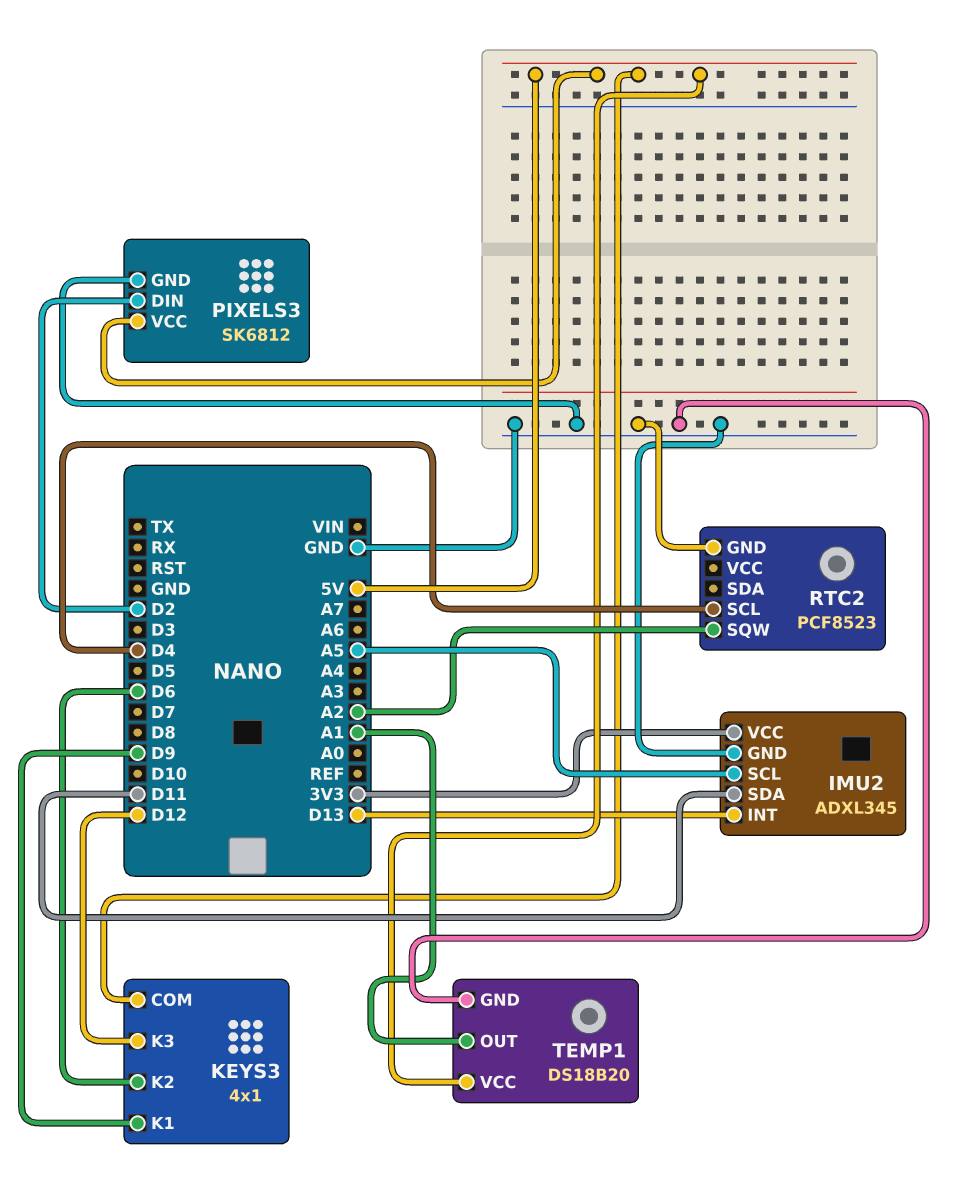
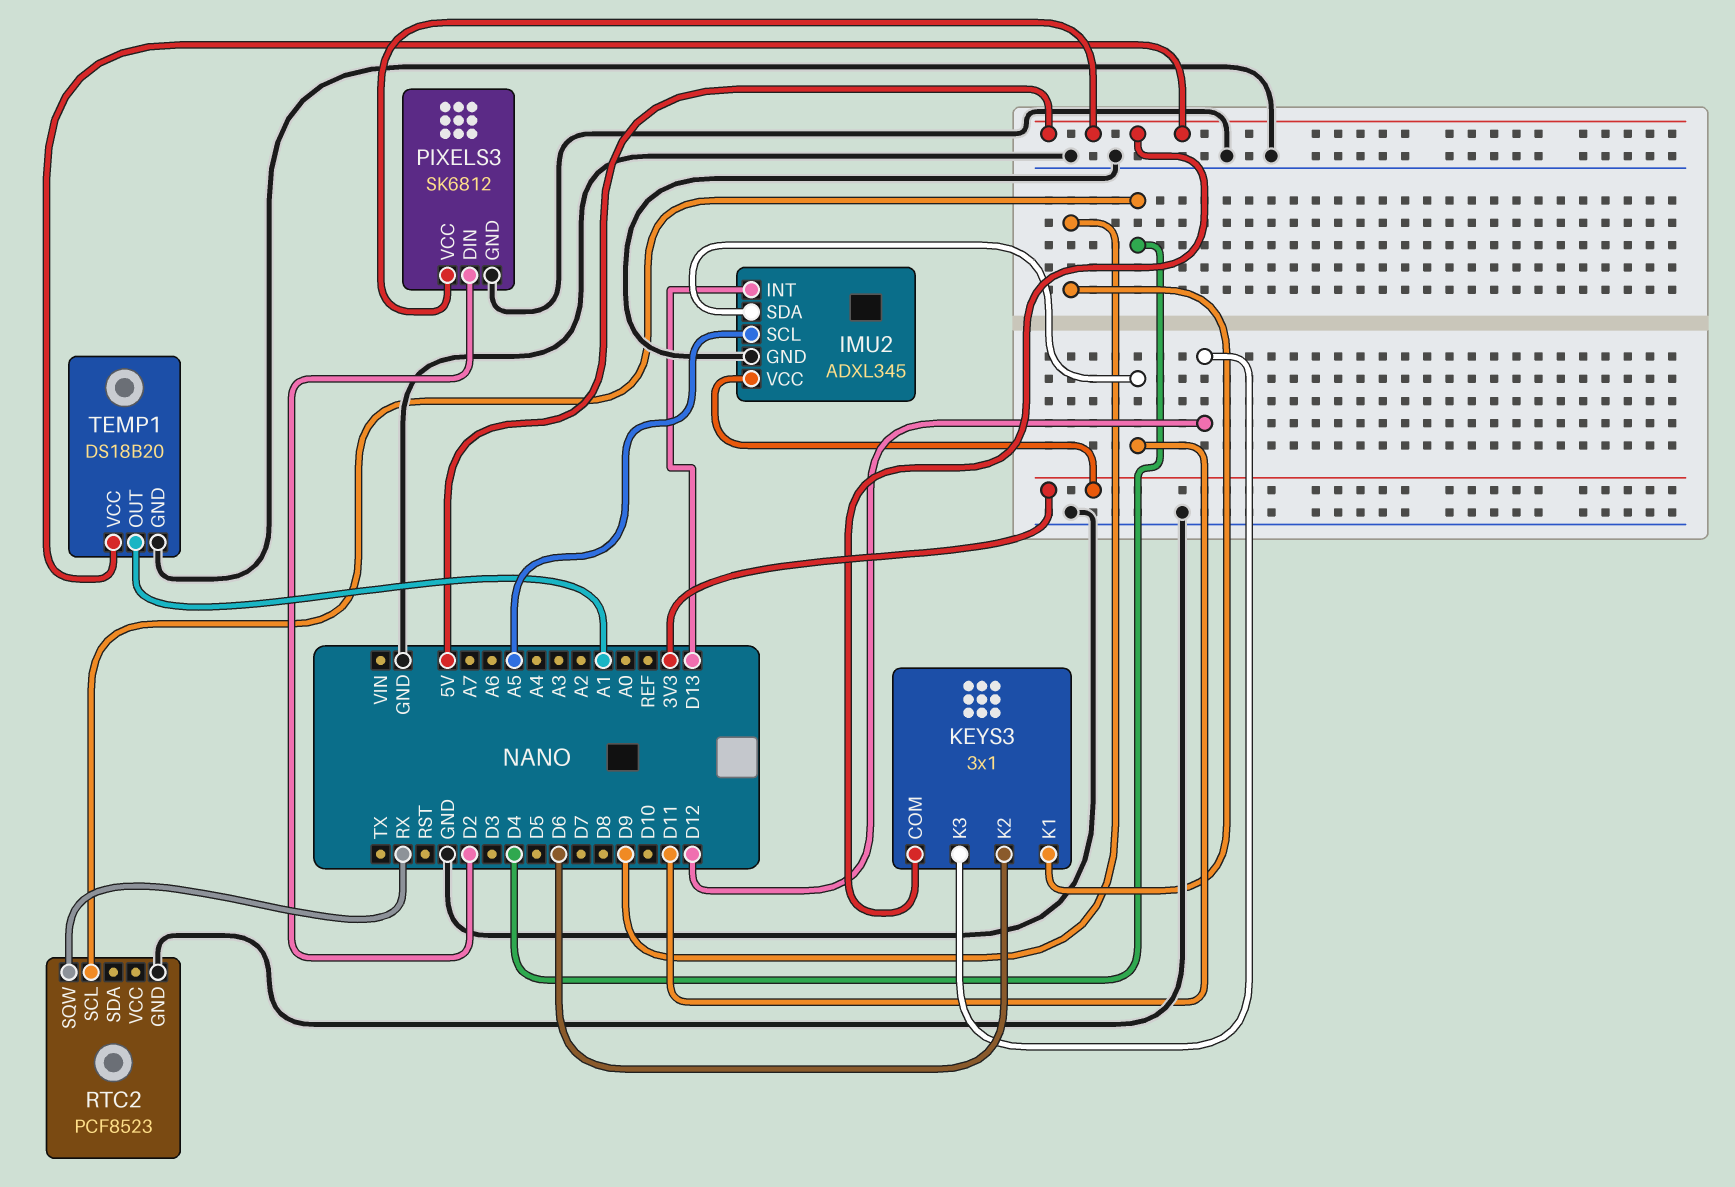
KEYS3: 4x1 -> 3x1
RTC2 pin SQW: A2 -> RX

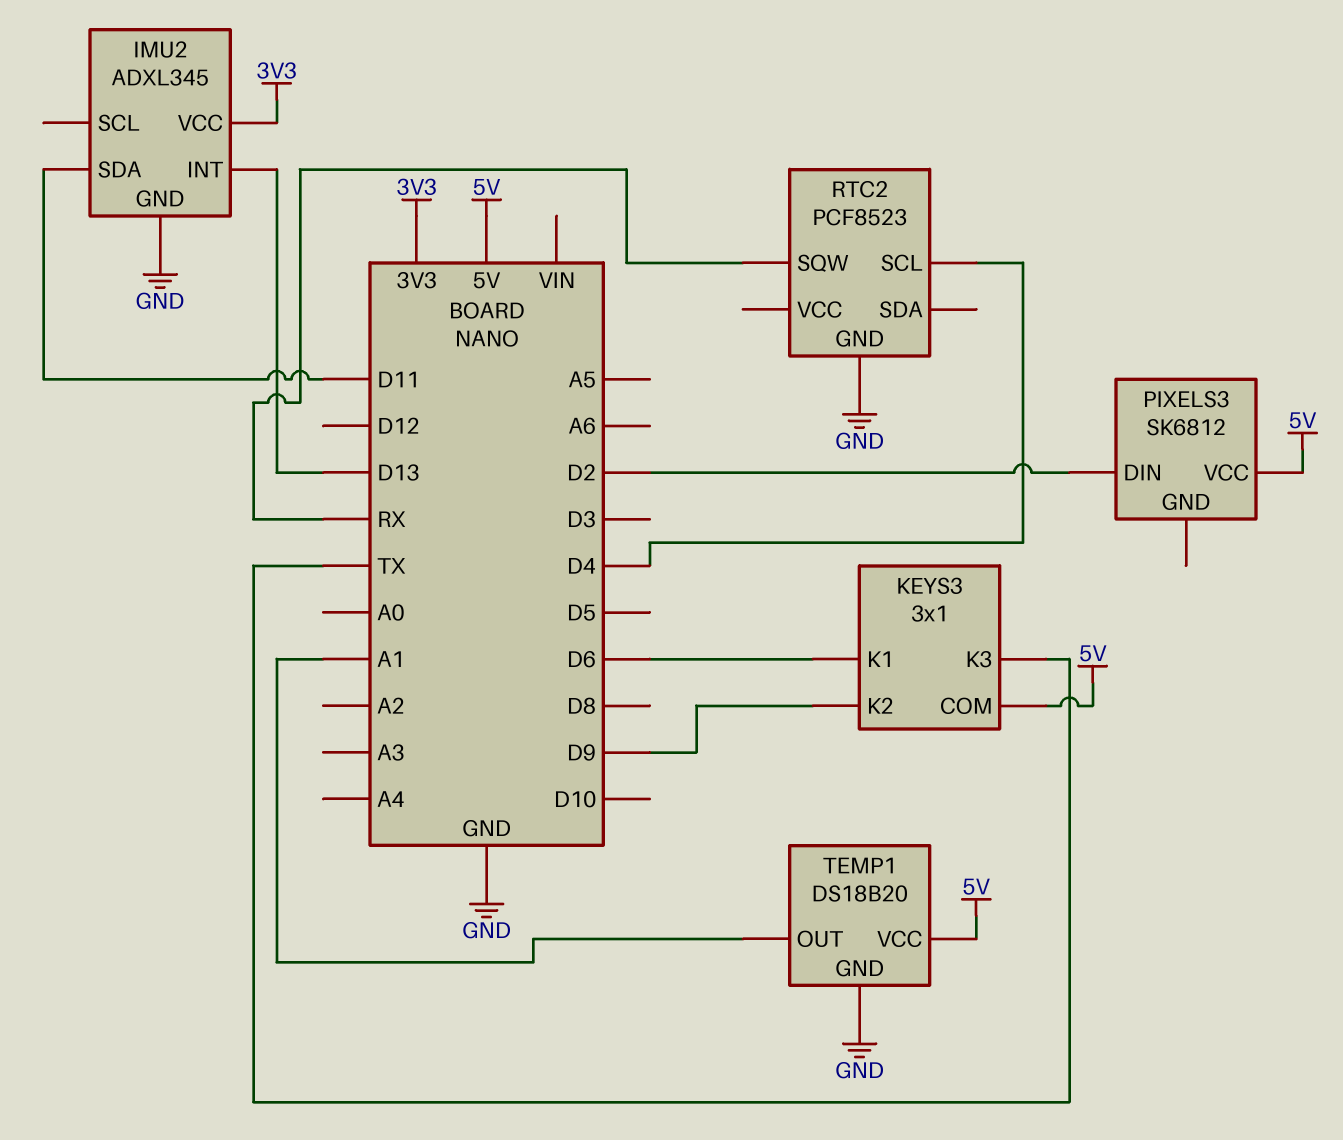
IMU2 pin SCL: A5 -> none
KEYS3 pin K1: D9 -> D6
KEYS3 pin K2: D6 -> D9
KEYS3 pin K3: D12 -> TX
PIXELS3 pin GND: GND -> none

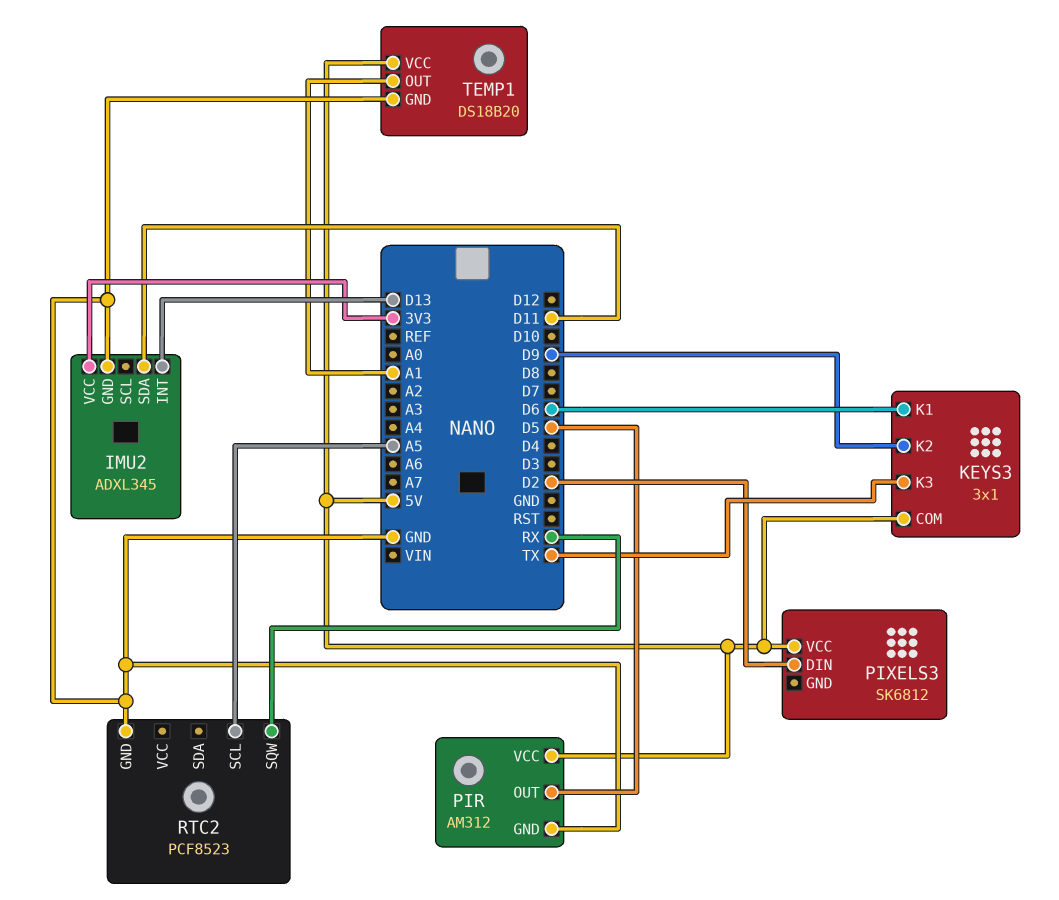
PIR: none -> AM312
PIR pin GND: none -> GND
PIR pin OUT: none -> D5
PIR pin VCC: none -> 5V
RTC2 pin SCL: D4 -> A5

